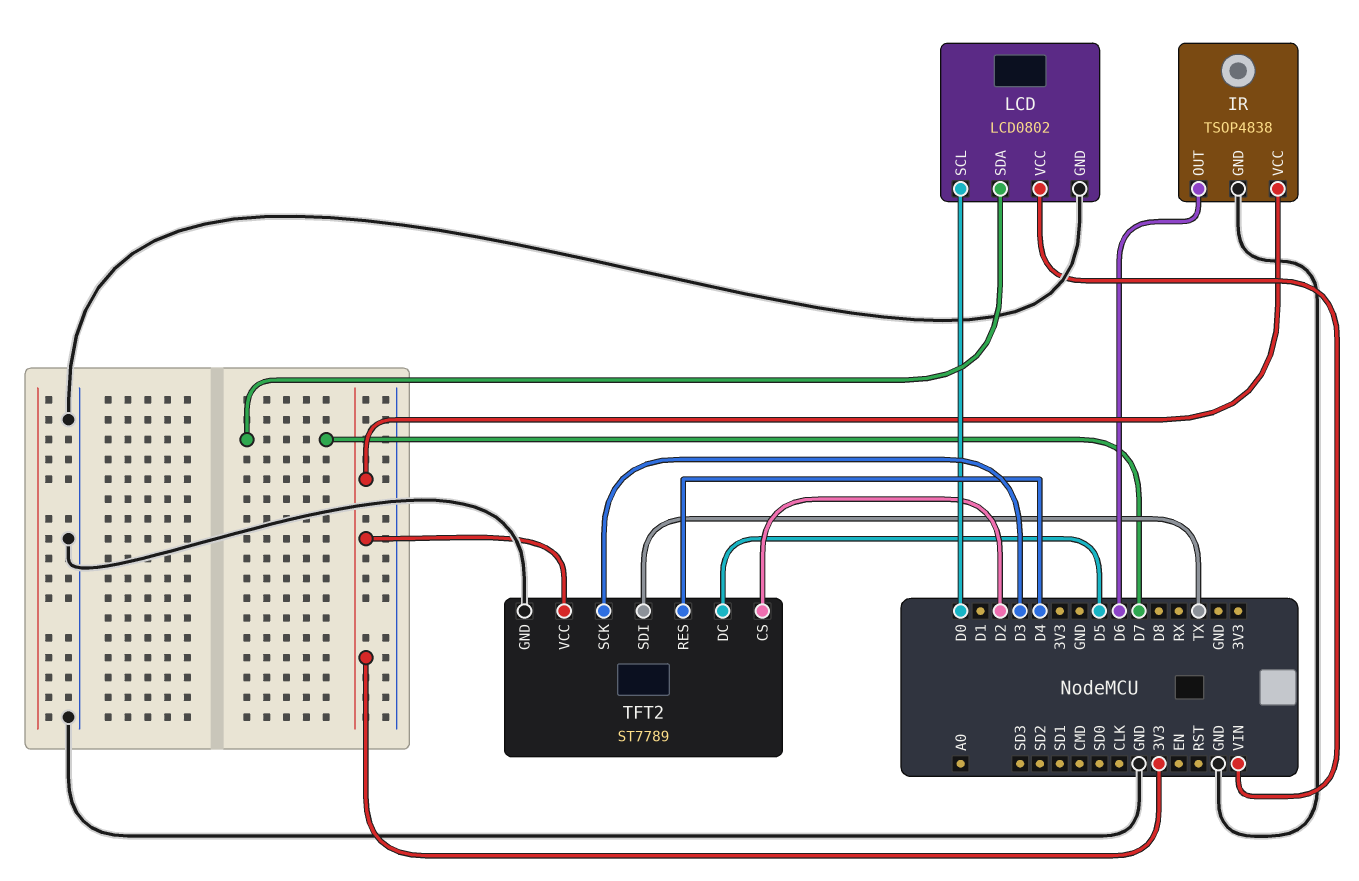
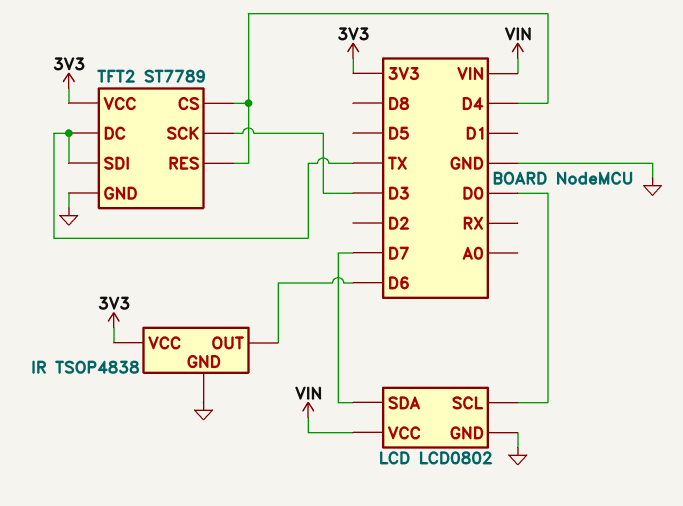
TFT2 pin CS: D2 -> D4
TFT2 pin DC: D5 -> TX

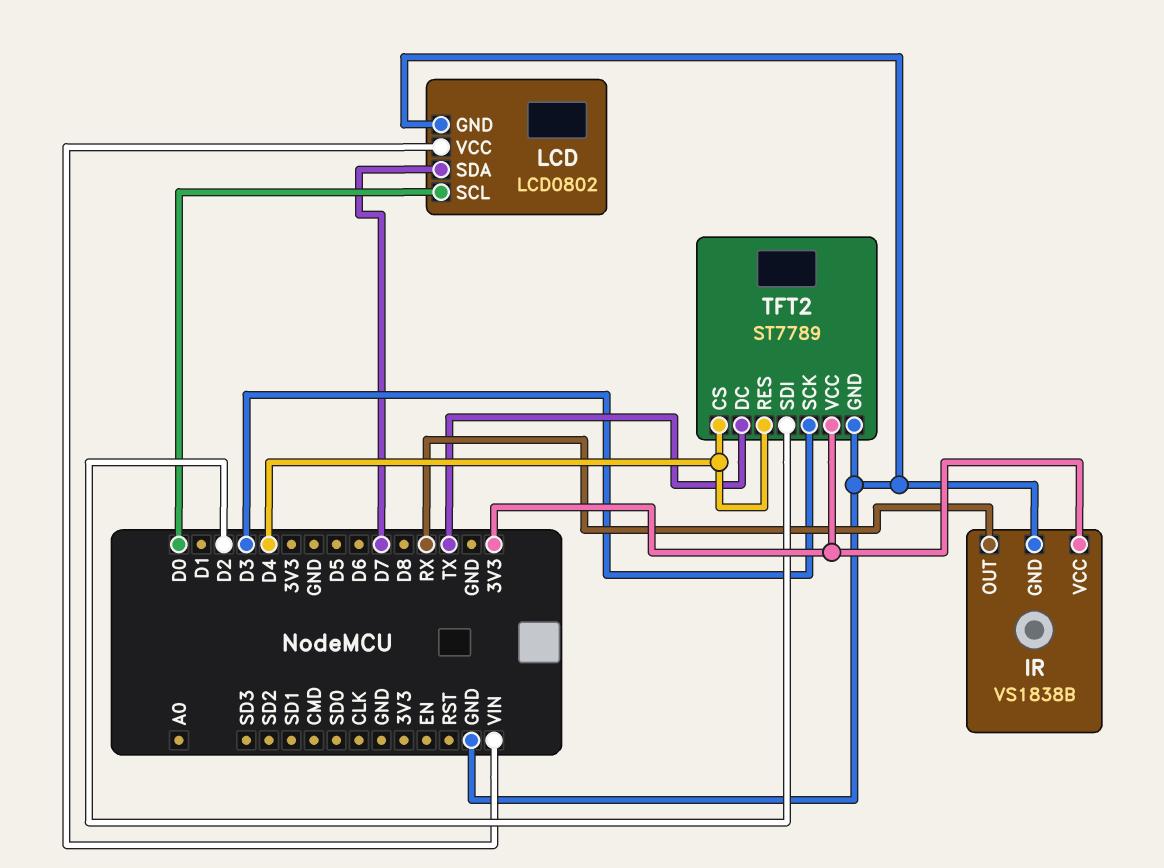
IR: TSOP4838 -> VS1838B
IR pin OUT: D6 -> RX
TFT2 pin SDI: TX -> D2

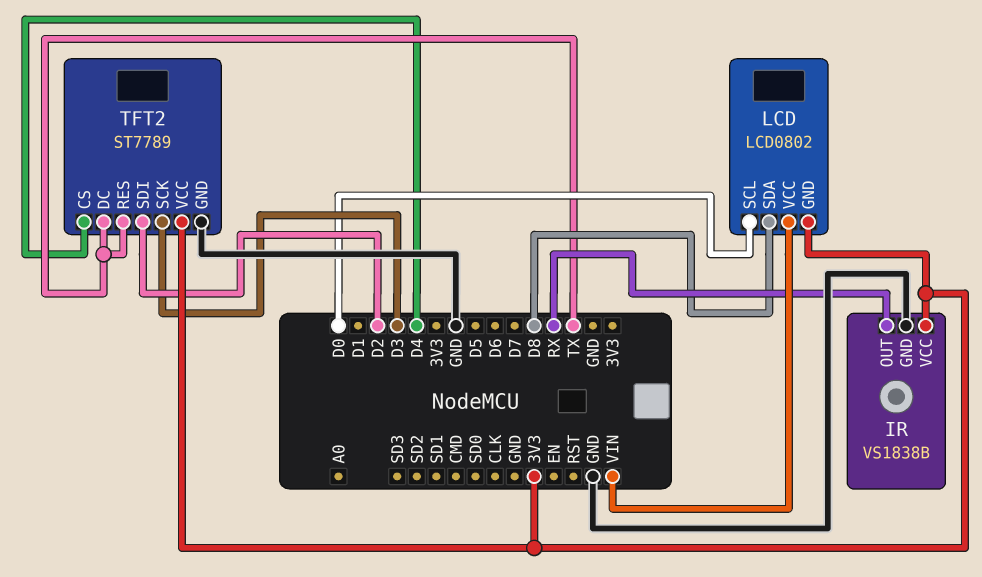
LCD pin GND: GND -> 3V3
LCD pin SDA: D7 -> D8
TFT2 pin RES: D4 -> TX

